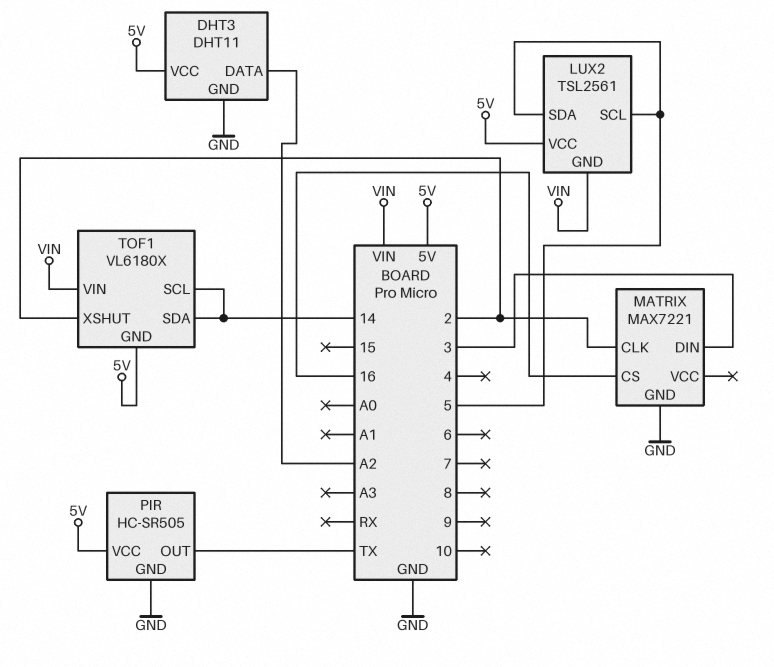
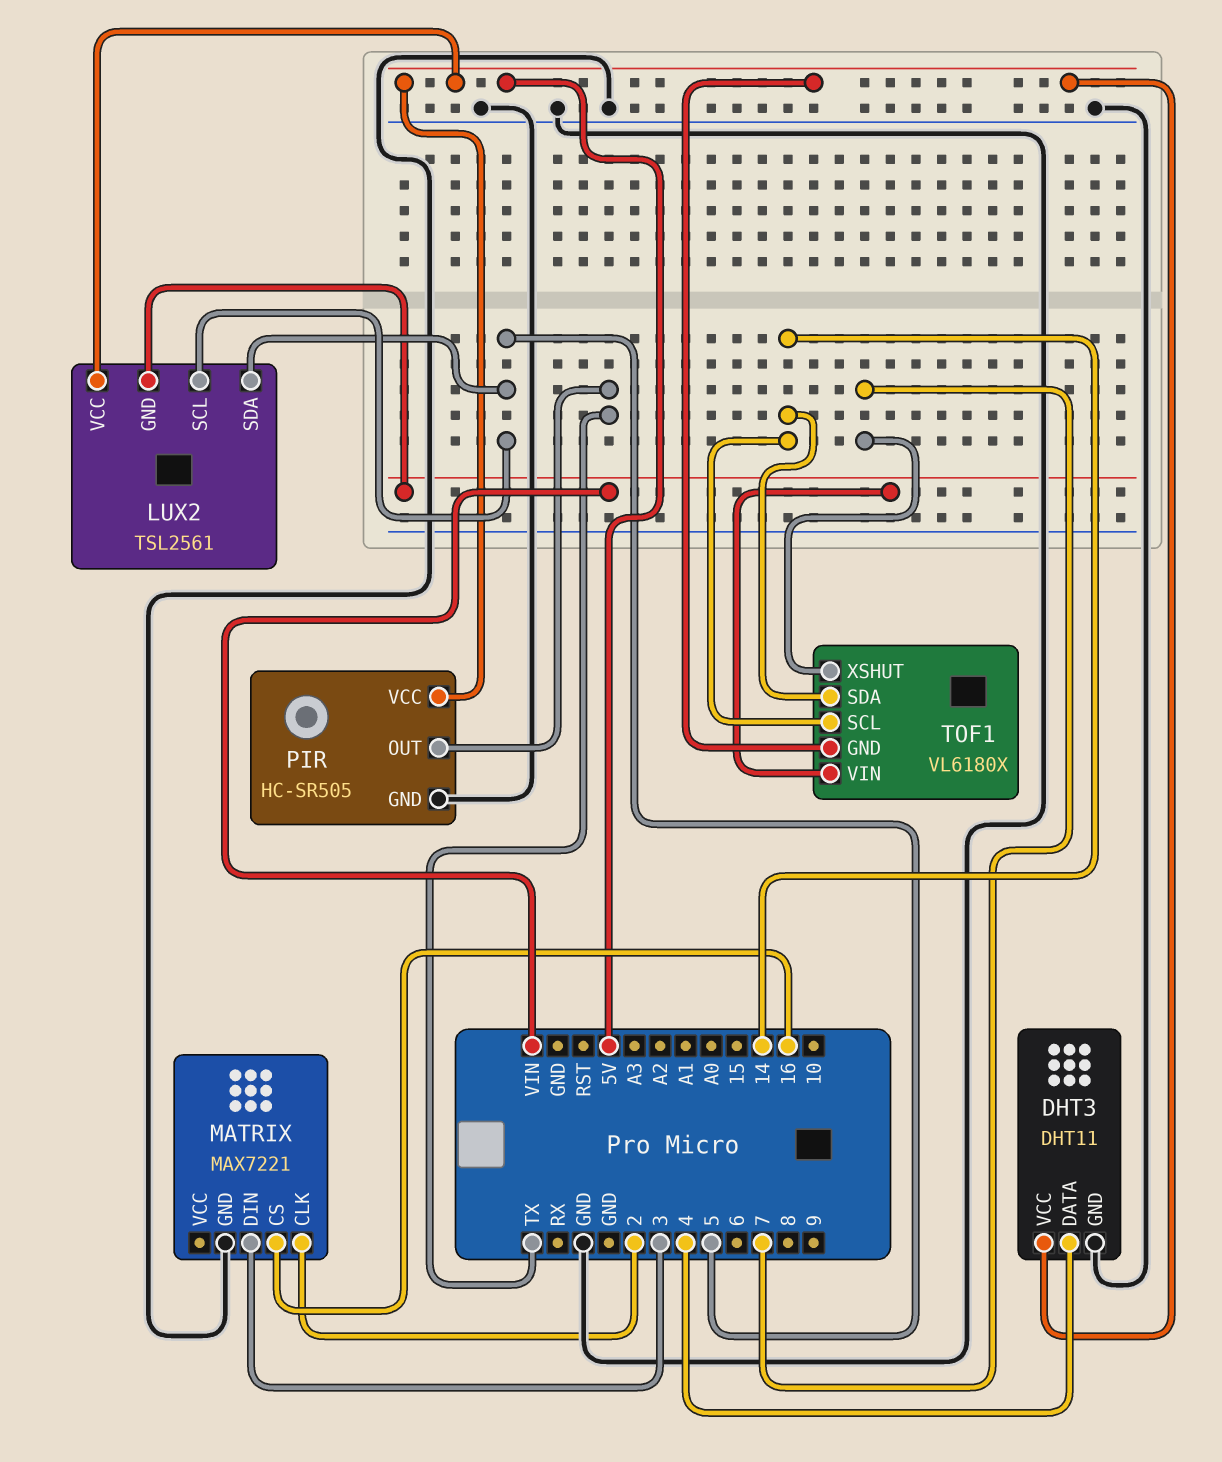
DHT3 pin DATA: A2 -> 4
TOF1 pin XSHUT: 2 -> 7

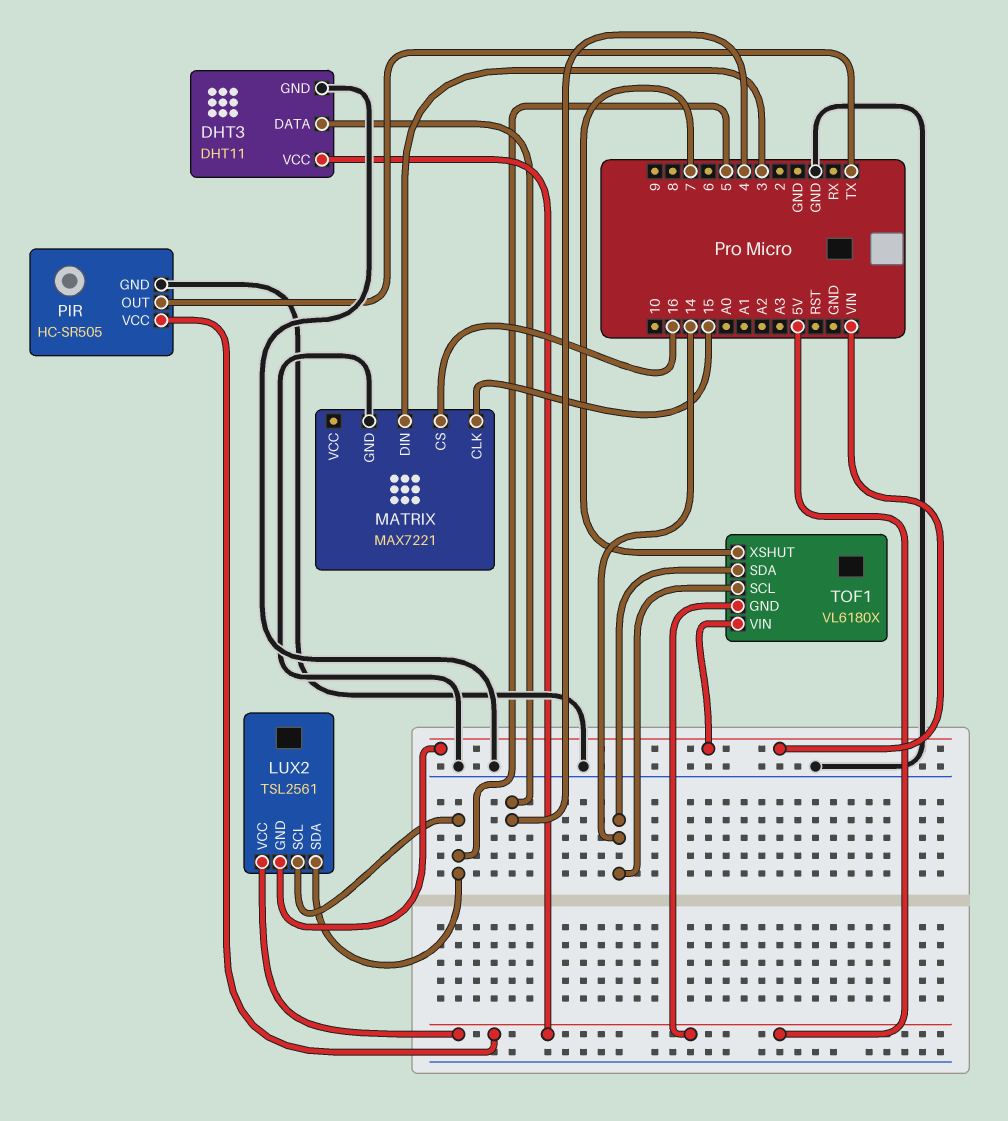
MATRIX pin CLK: 2 -> 15

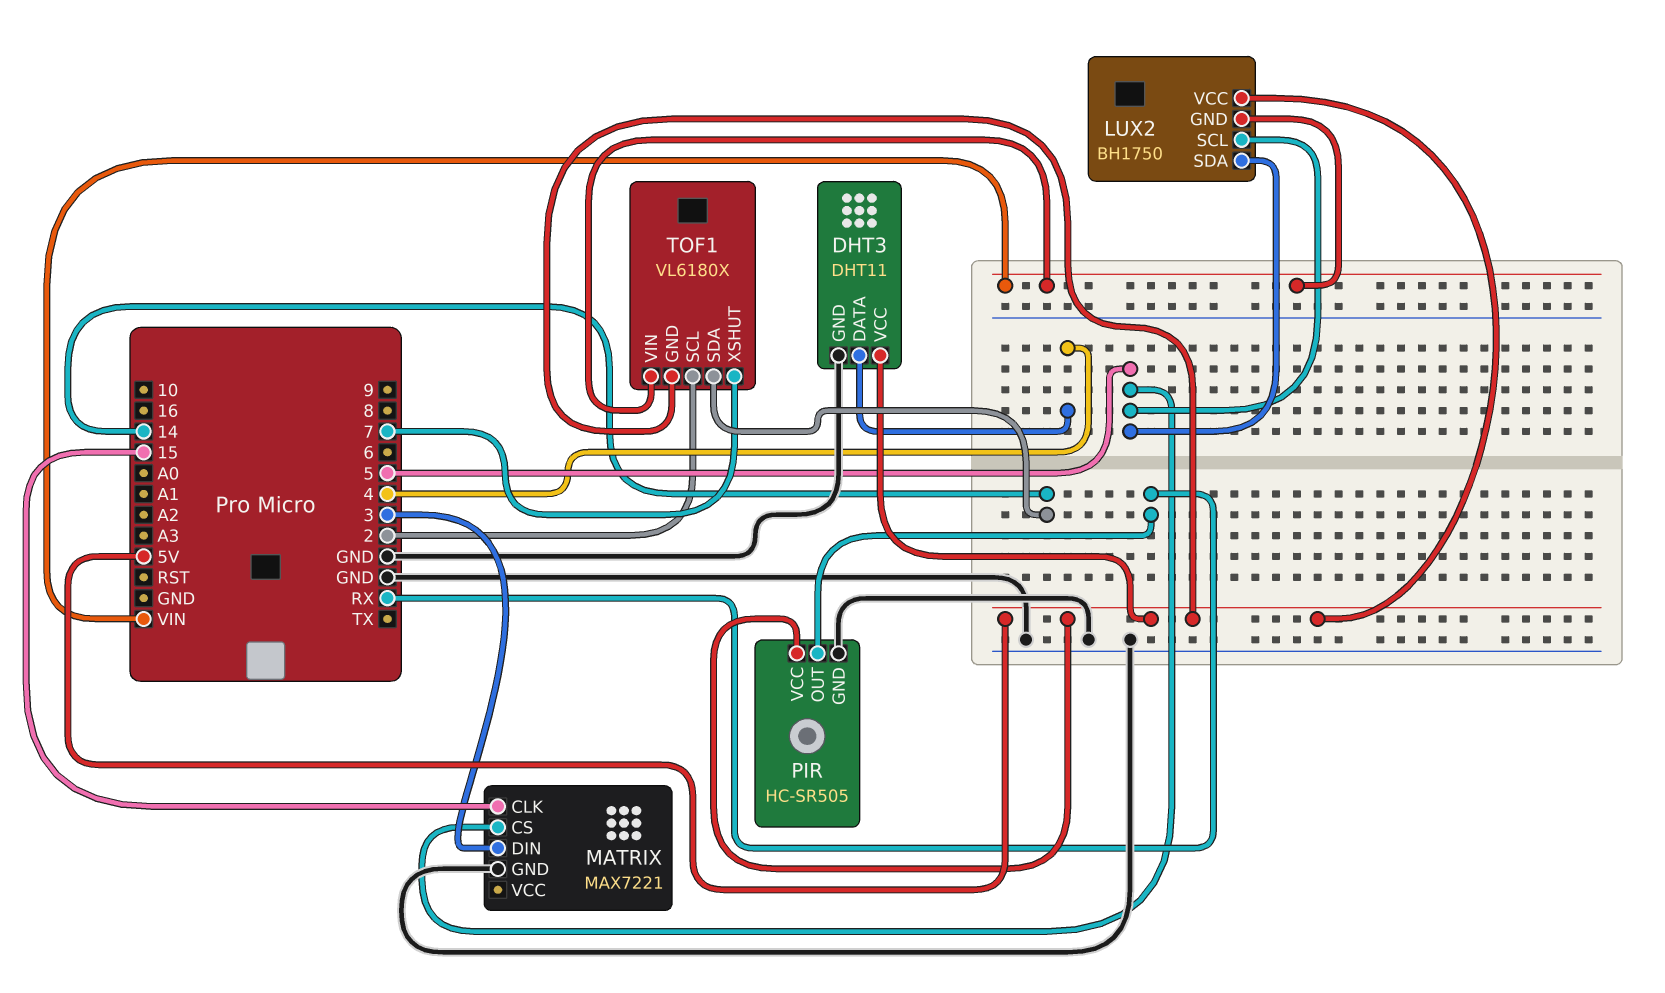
LUX2: TSL2561 -> BH1750
MATRIX pin CS: 16 -> 5
PIR pin OUT: TX -> RX
TOF1 pin SCL: 14 -> 2

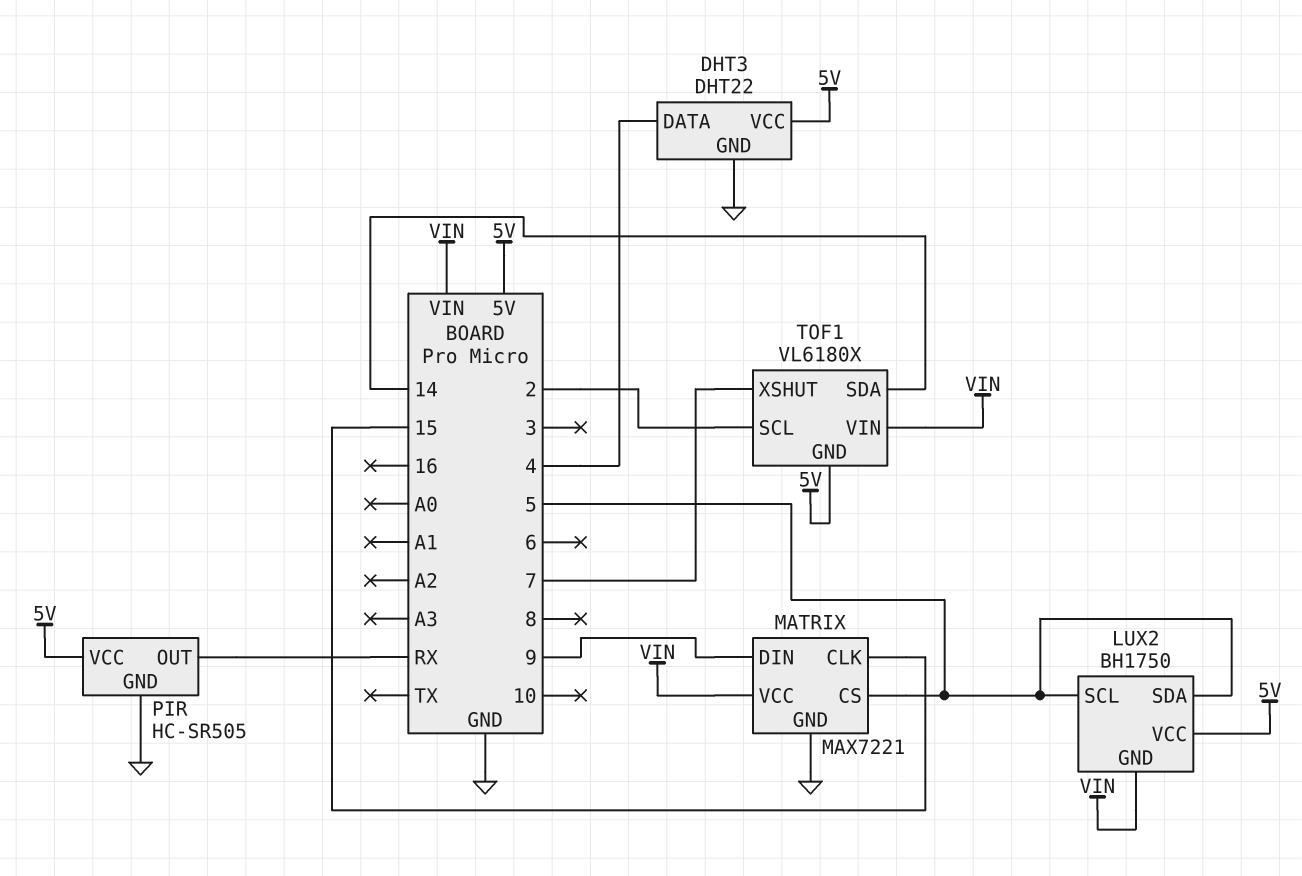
DHT3: DHT11 -> DHT22
MATRIX pin DIN: 3 -> 9
MATRIX pin VCC: none -> VIN

